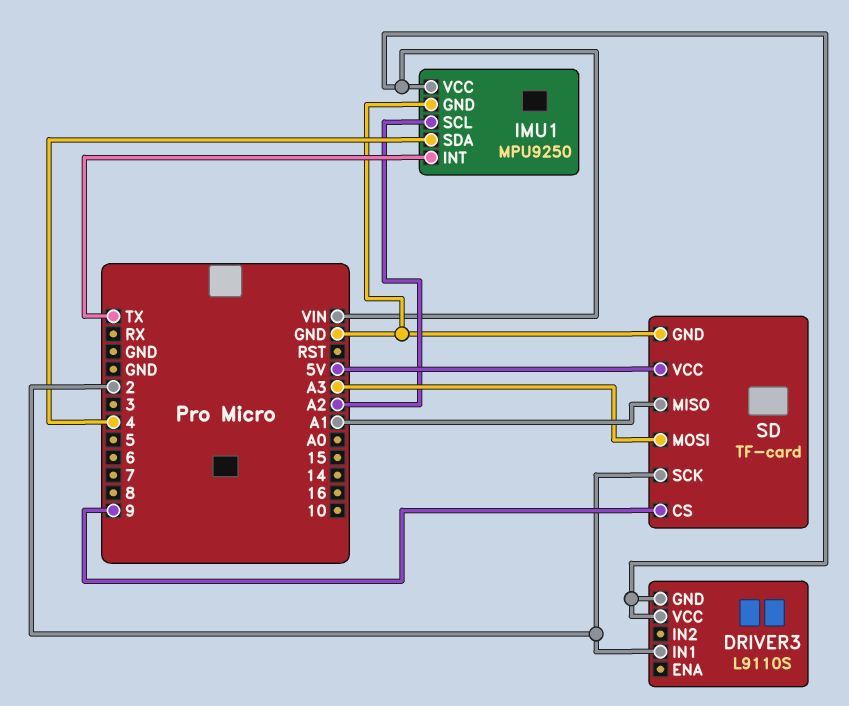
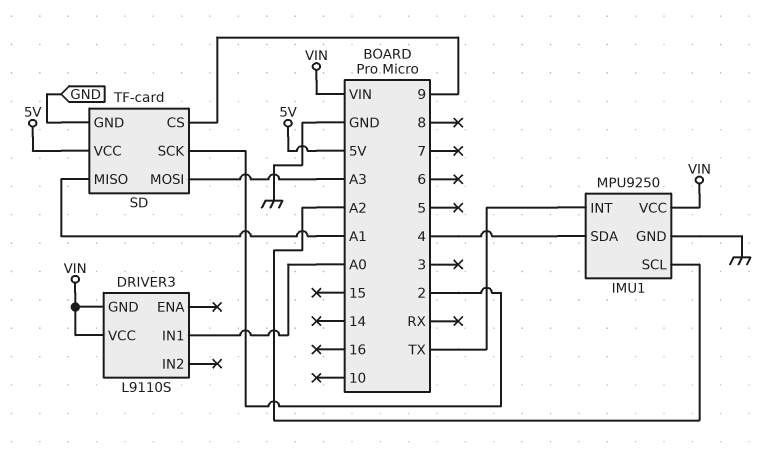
DRIVER3 pin IN1: 2 -> A0

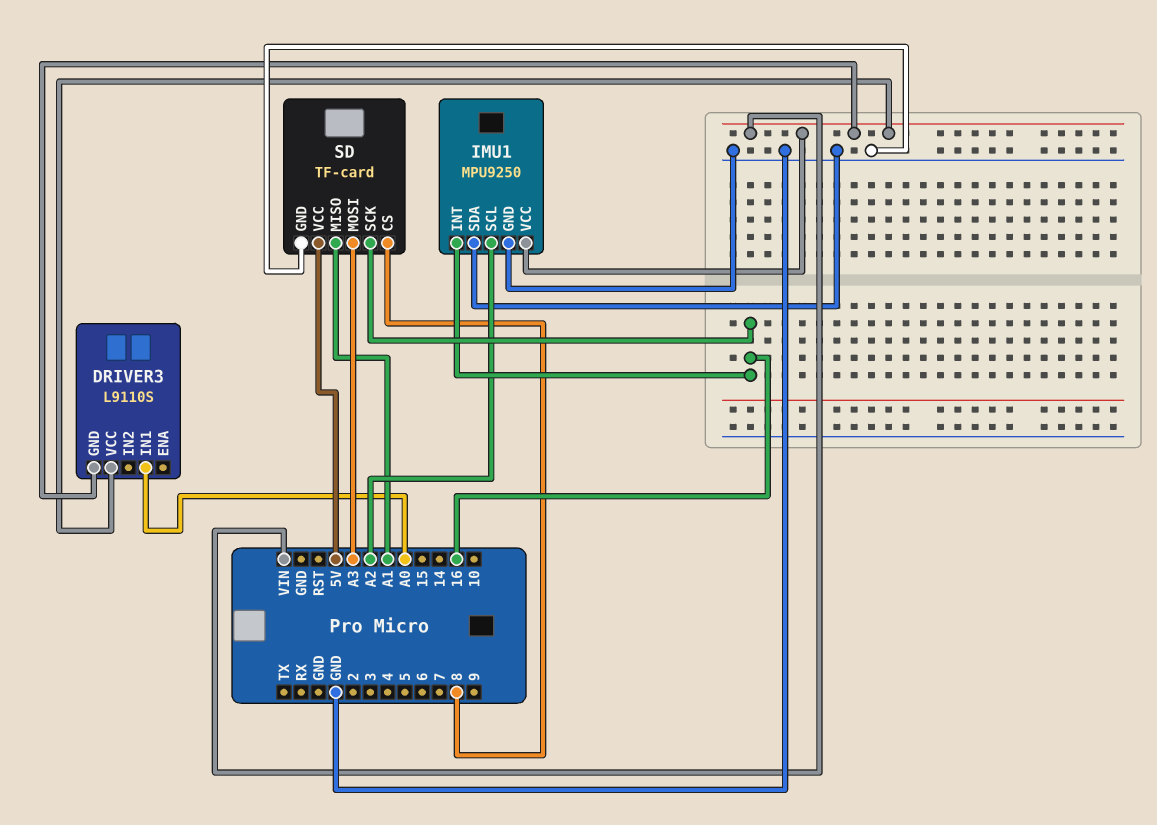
IMU1 pin INT: TX -> 16
IMU1 pin SDA: 4 -> GND
SD pin CS: 9 -> 8
SD pin SCK: 2 -> 16

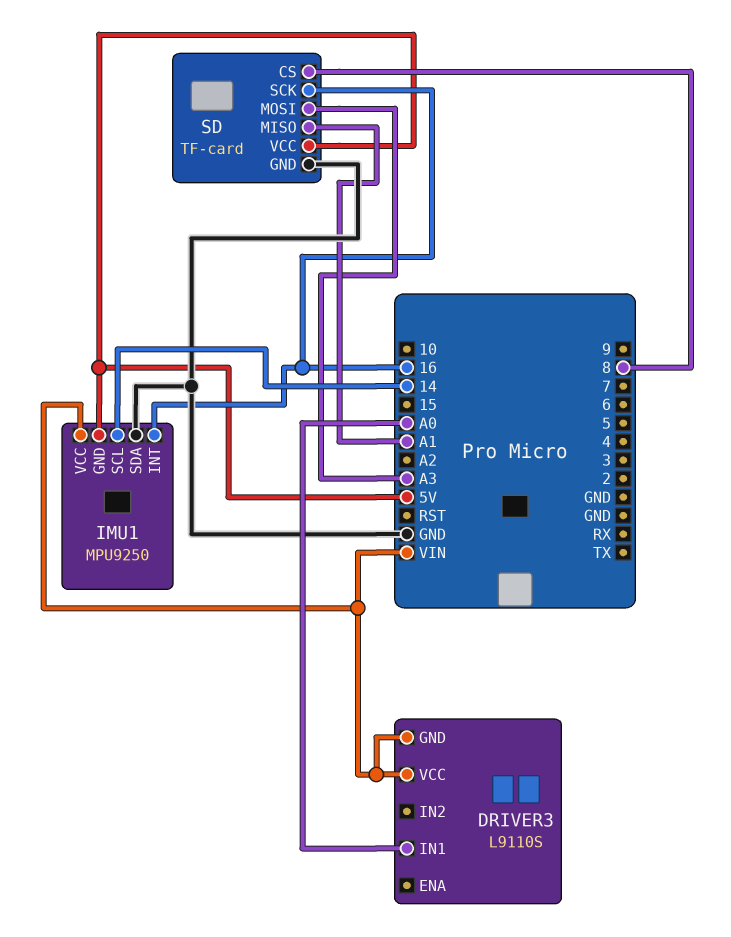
IMU1 pin GND: GND -> 5V
IMU1 pin SCL: A2 -> 14

